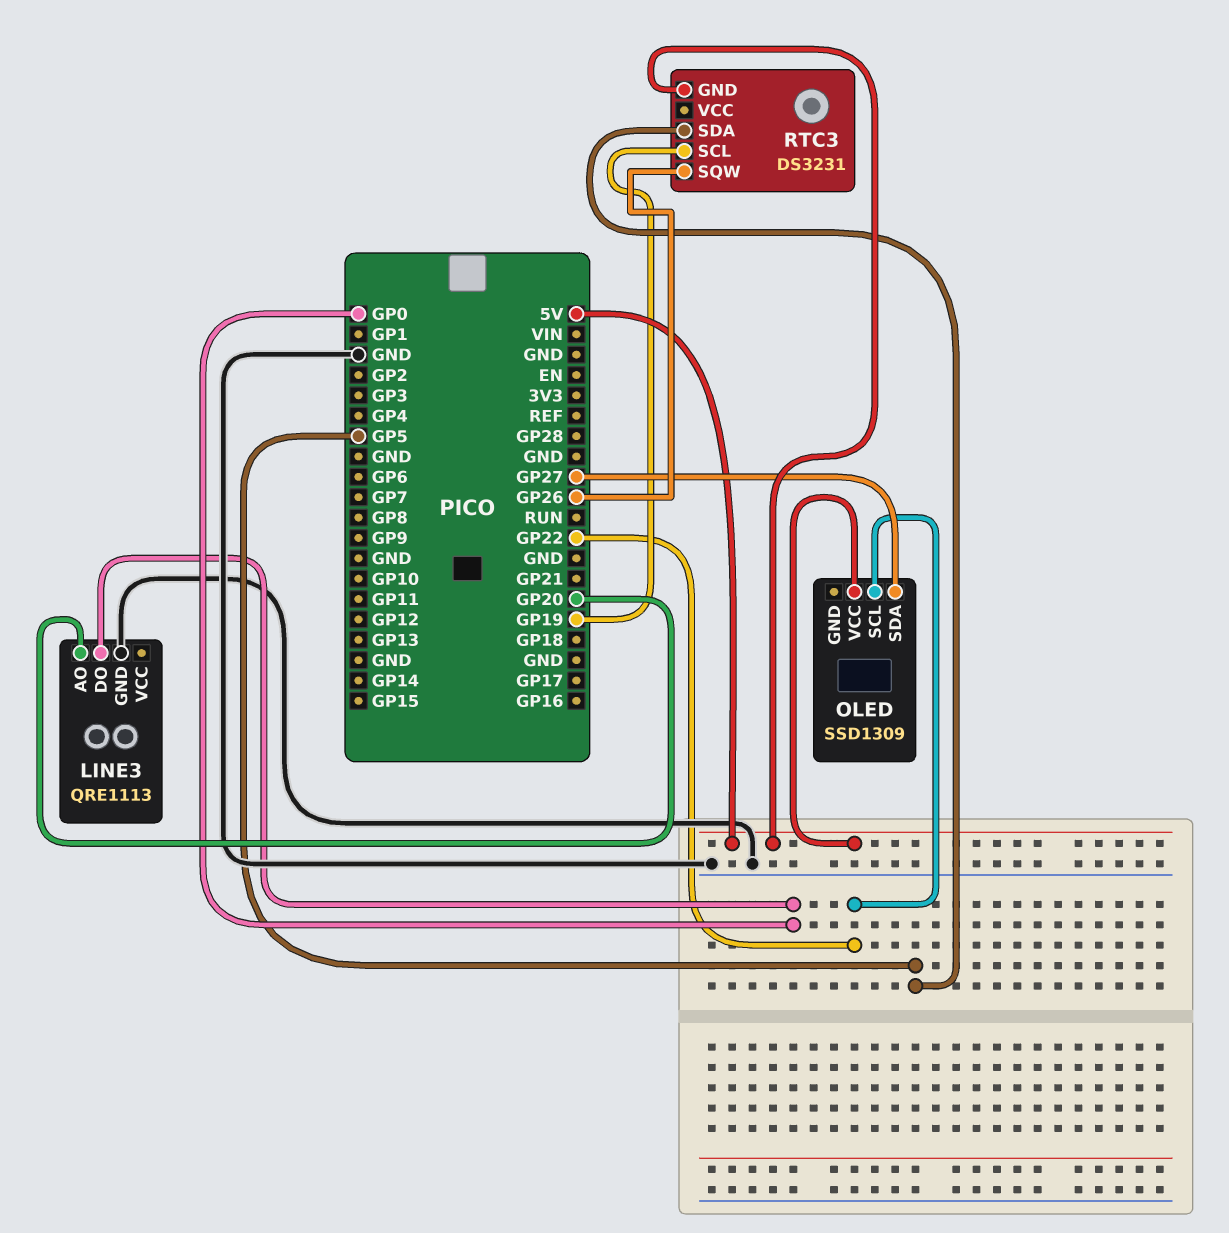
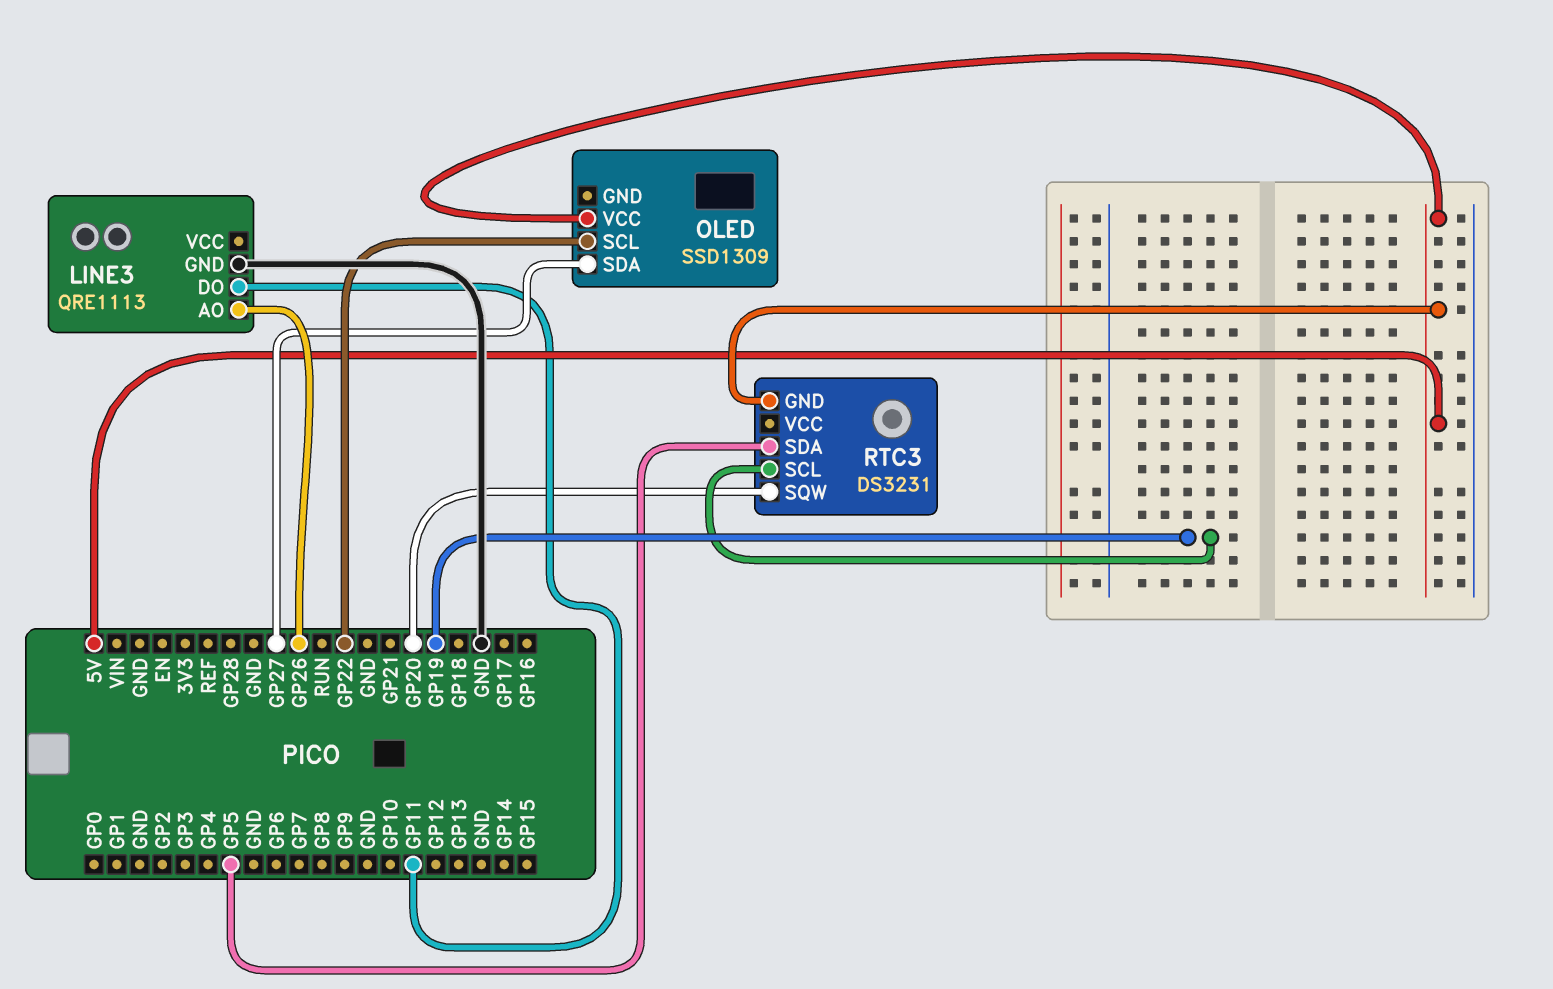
LINE3 pin AO: GP20 -> GP26
LINE3 pin DO: GP0 -> GP11
RTC3 pin SQW: GP26 -> GP20

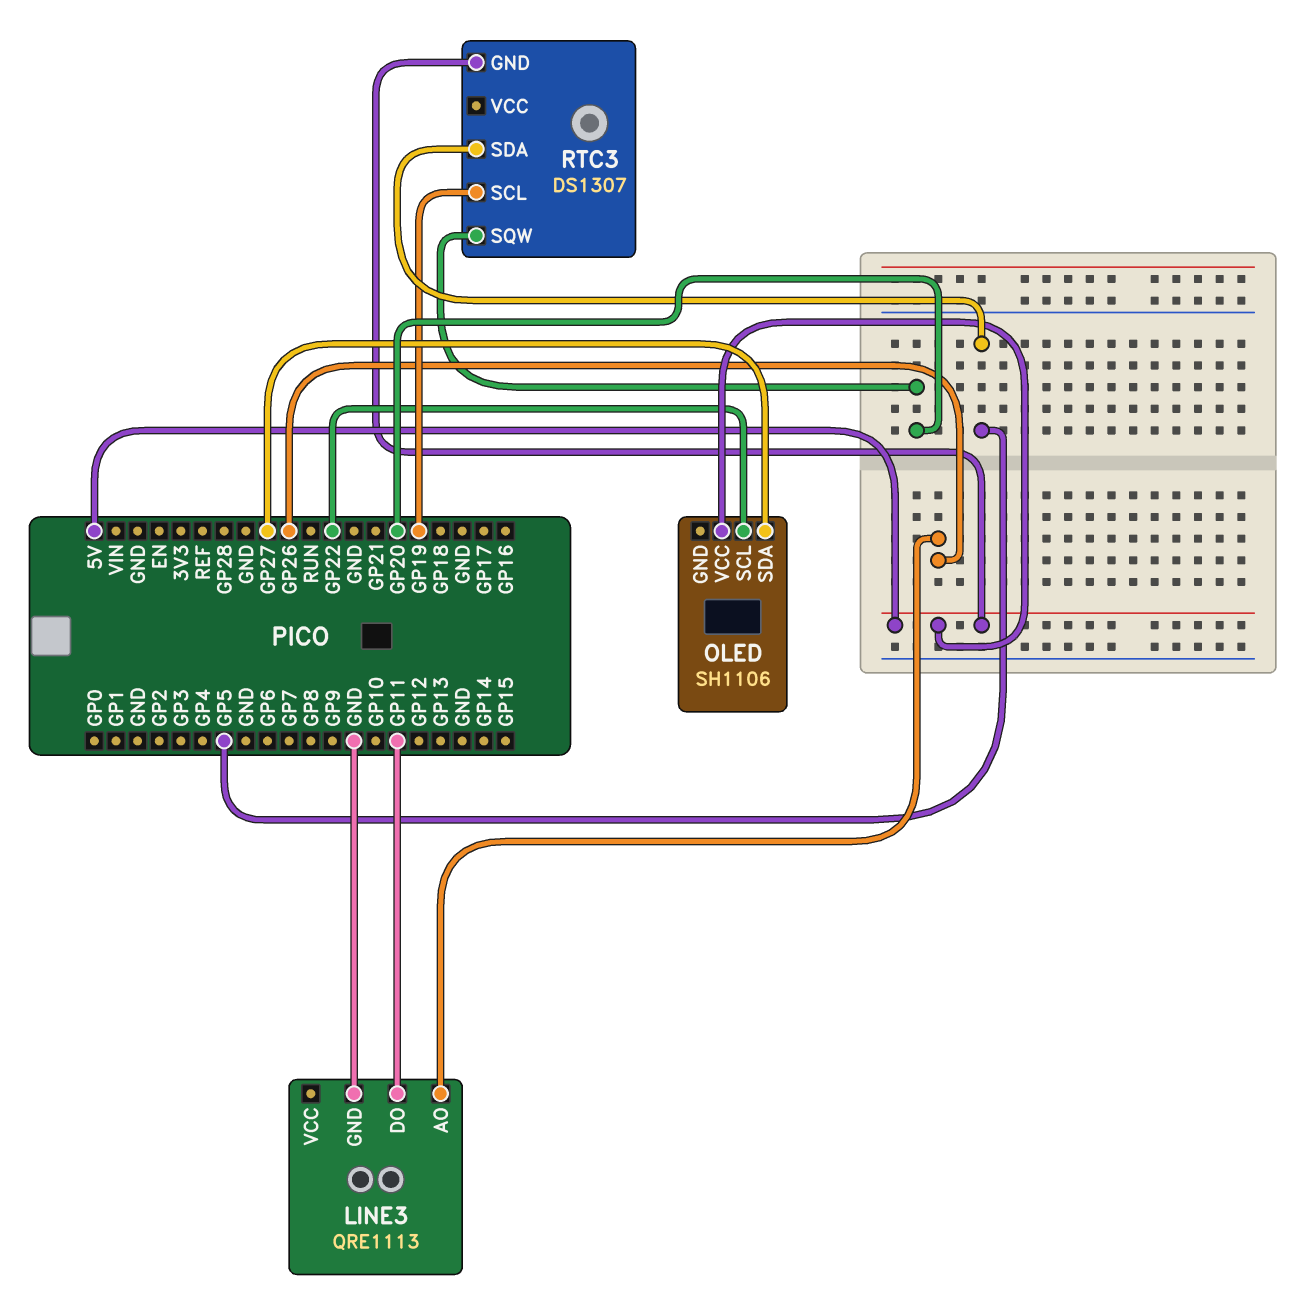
OLED: SSD1309 -> SH1106
RTC3: DS3231 -> DS1307

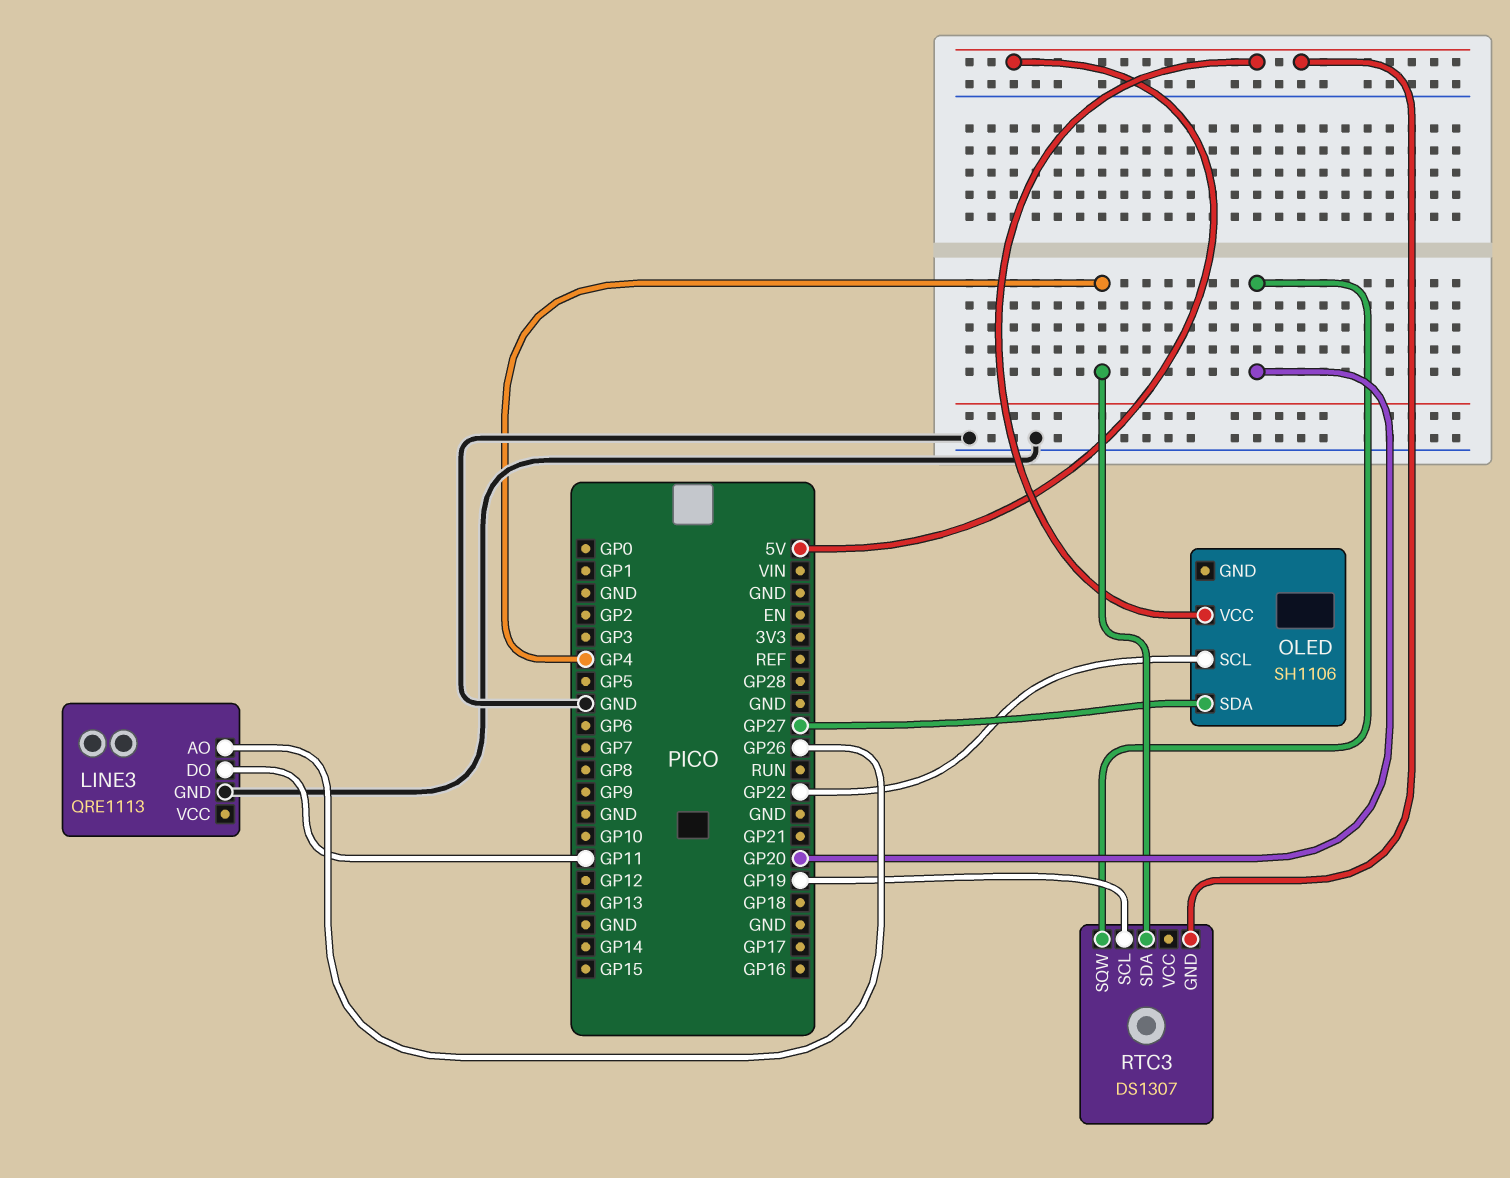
RTC3 pin SDA: GP5 -> GP4

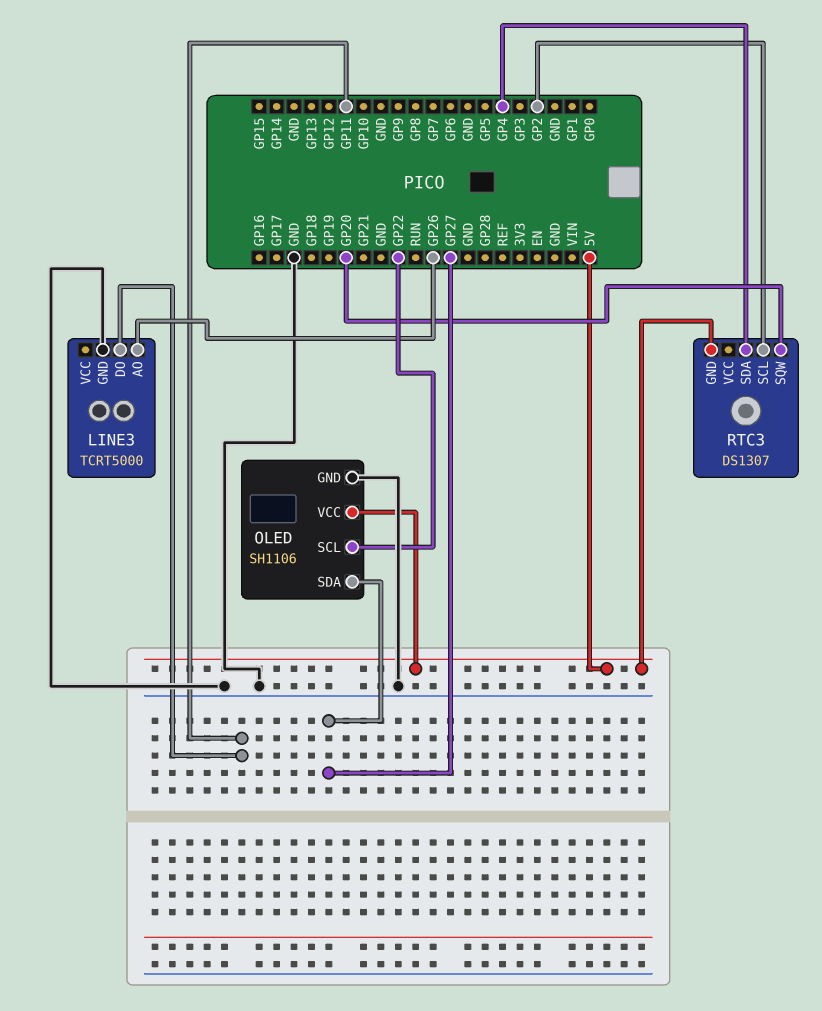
LINE3: QRE1113 -> TCRT5000
OLED pin GND: none -> GND
RTC3 pin SCL: GP19 -> GP2

